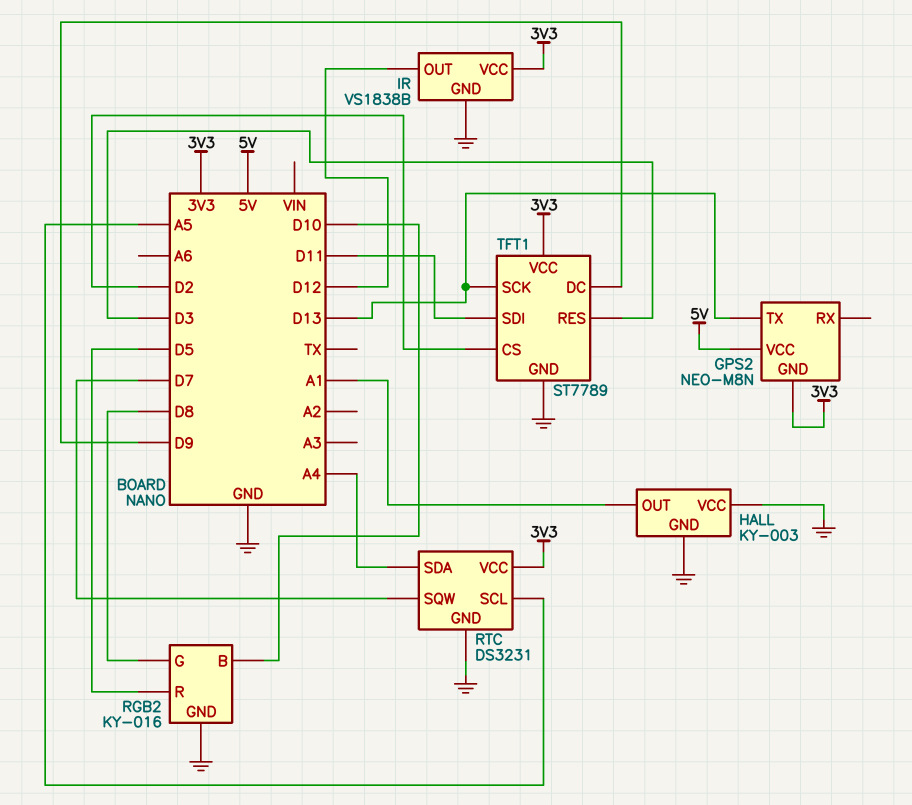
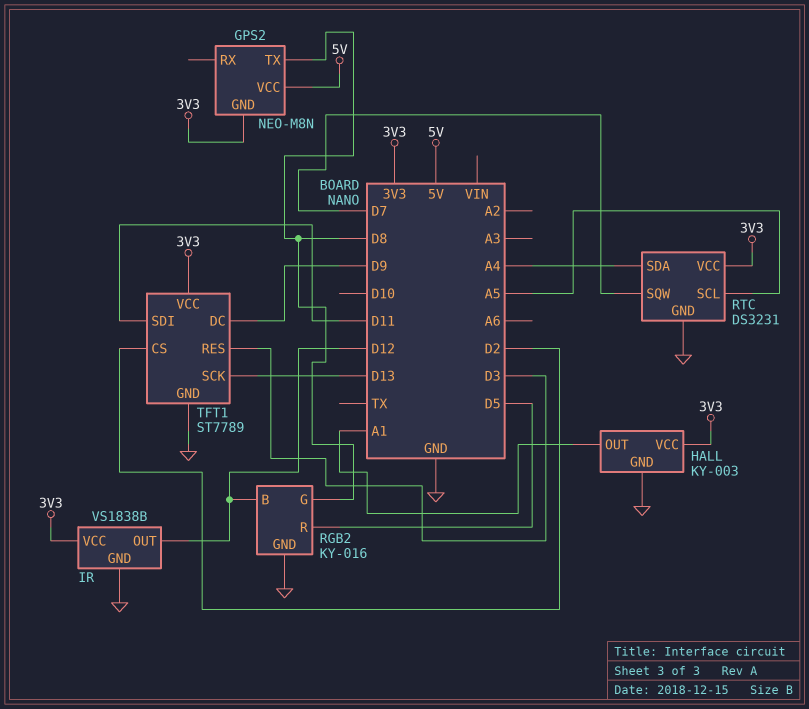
GPS2 pin TX: D13 -> D8
HALL pin VCC: GND -> 3V3
RGB2 pin B: D10 -> D12

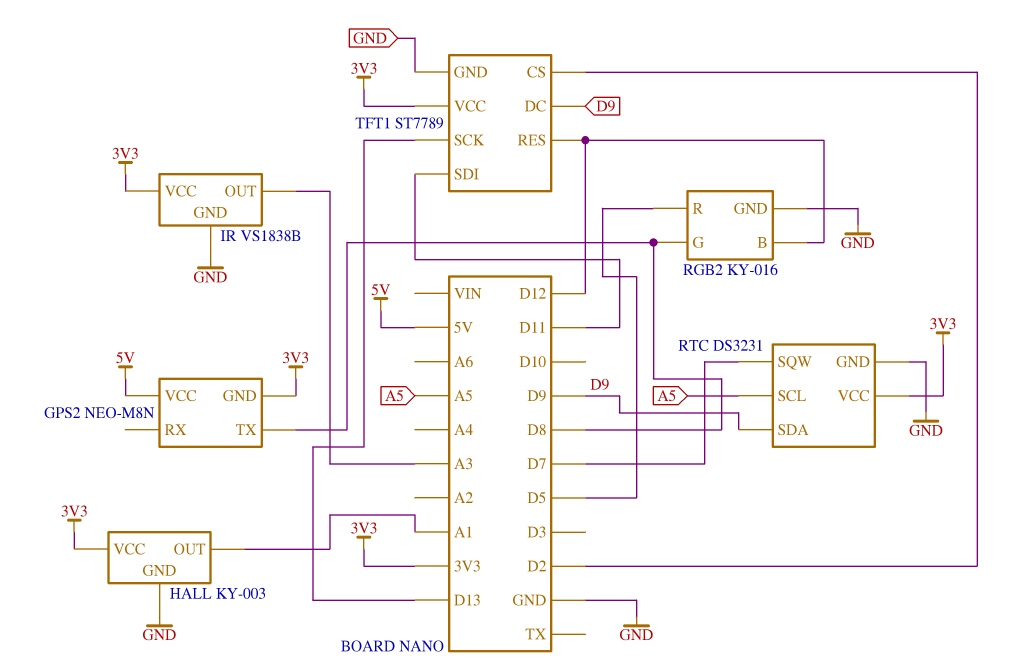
IR pin OUT: D12 -> A3
RTC pin SDA: A4 -> D9
TFT1 pin RES: D3 -> D12

